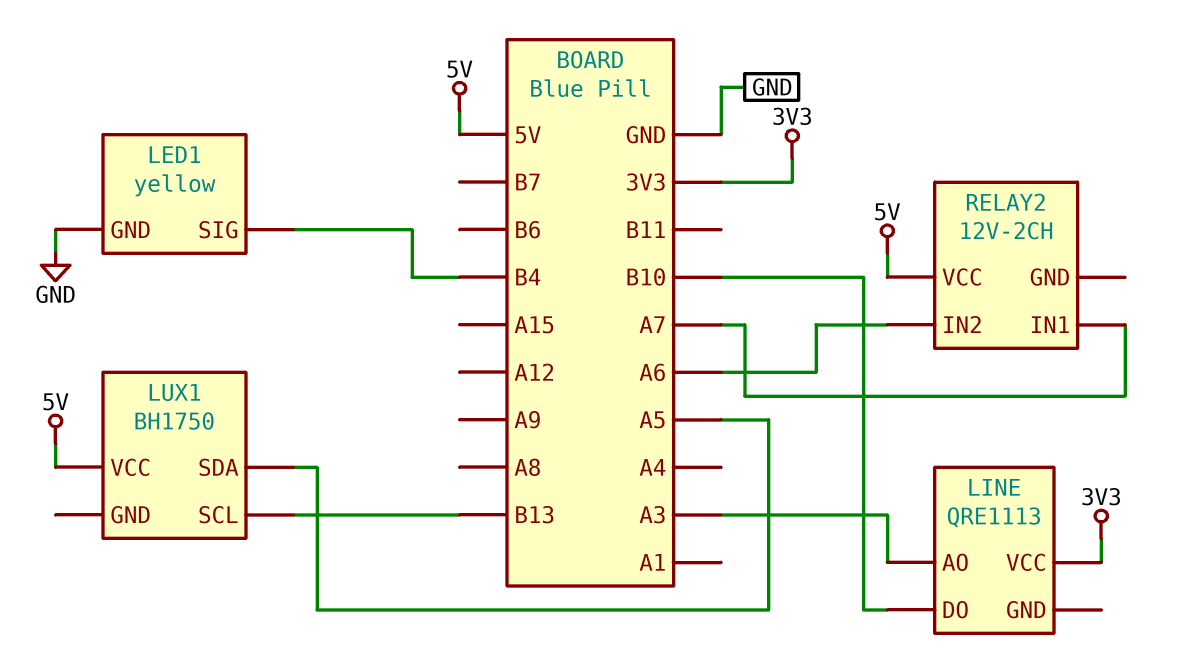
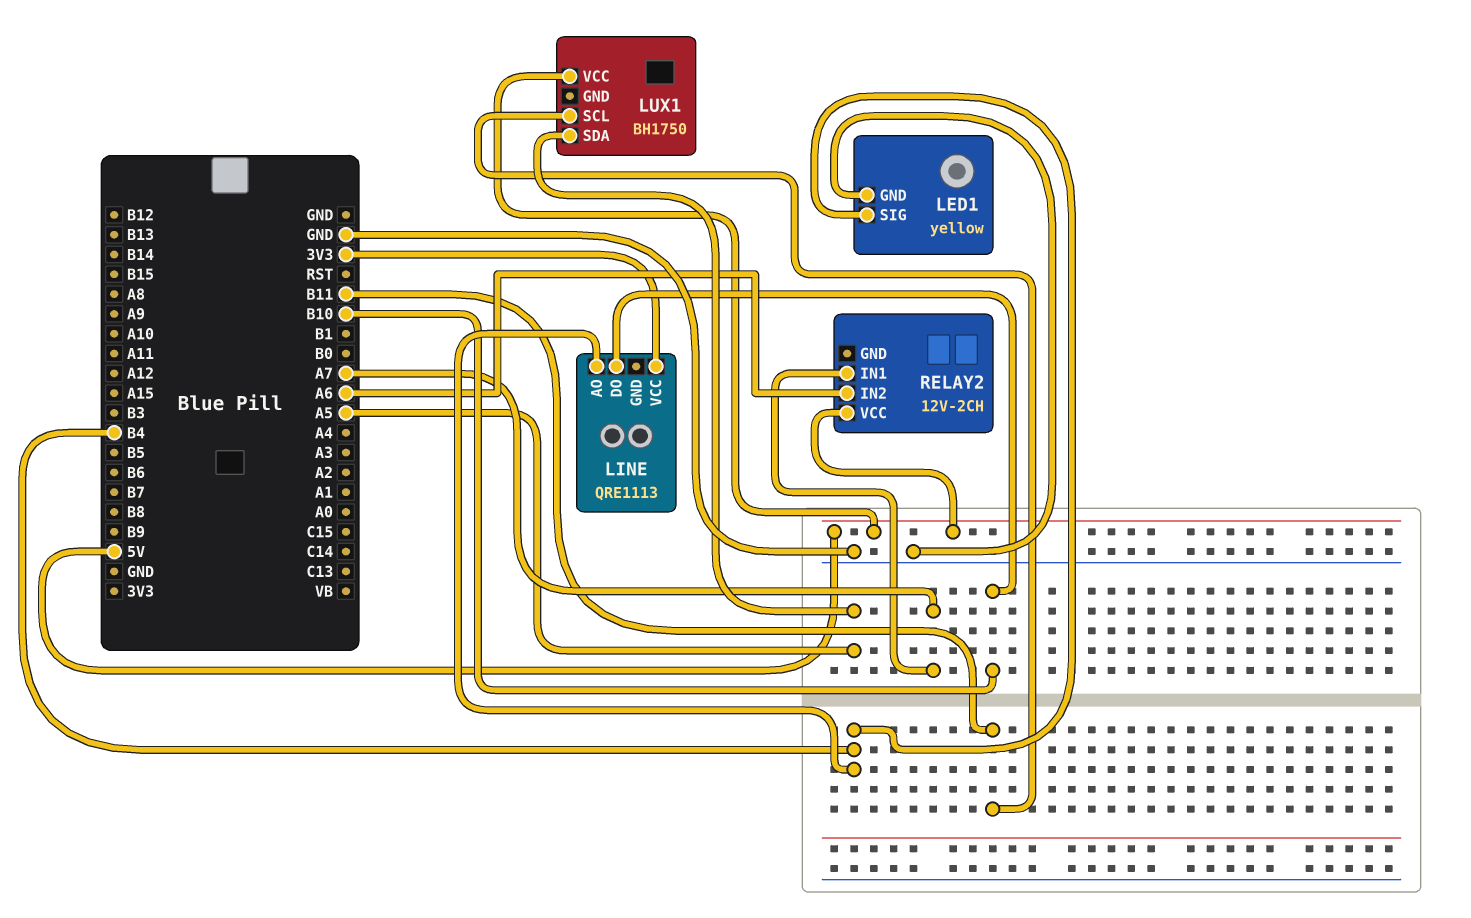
LINE pin AO: A3 -> B4
LUX1 pin SCL: B13 -> B11

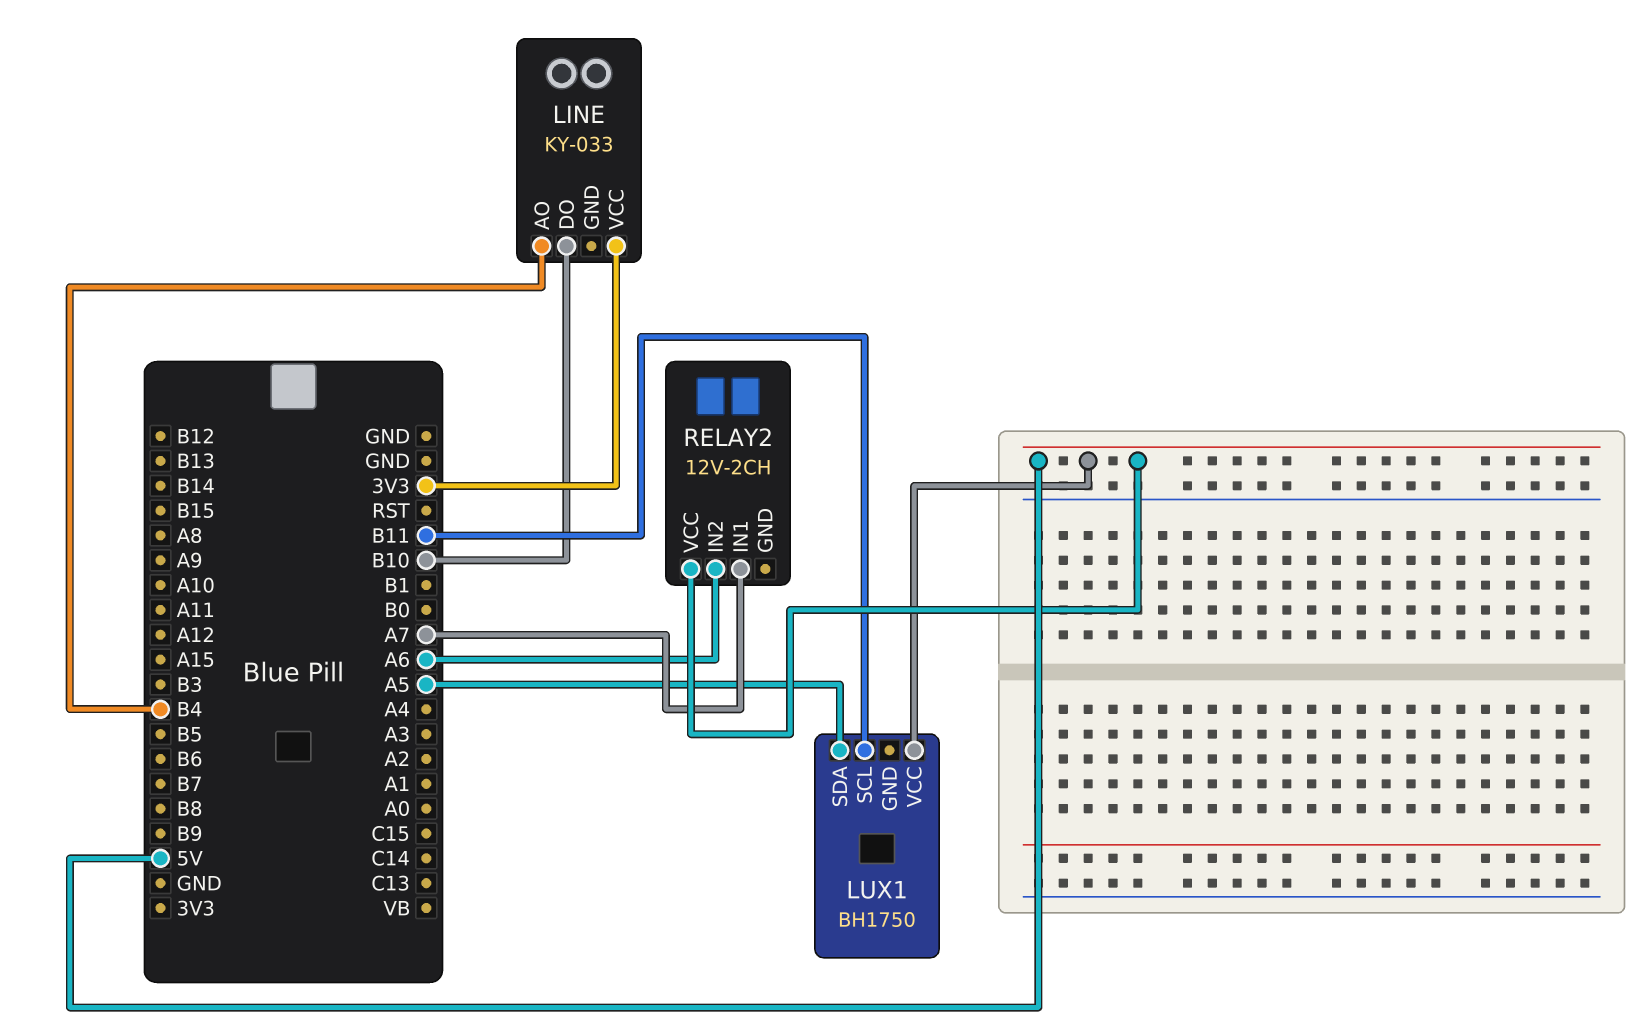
LED1: yellow -> none
LED1 pin GND: GND -> none
LED1 pin SIG: B4 -> none
LINE: QRE1113 -> KY-033

